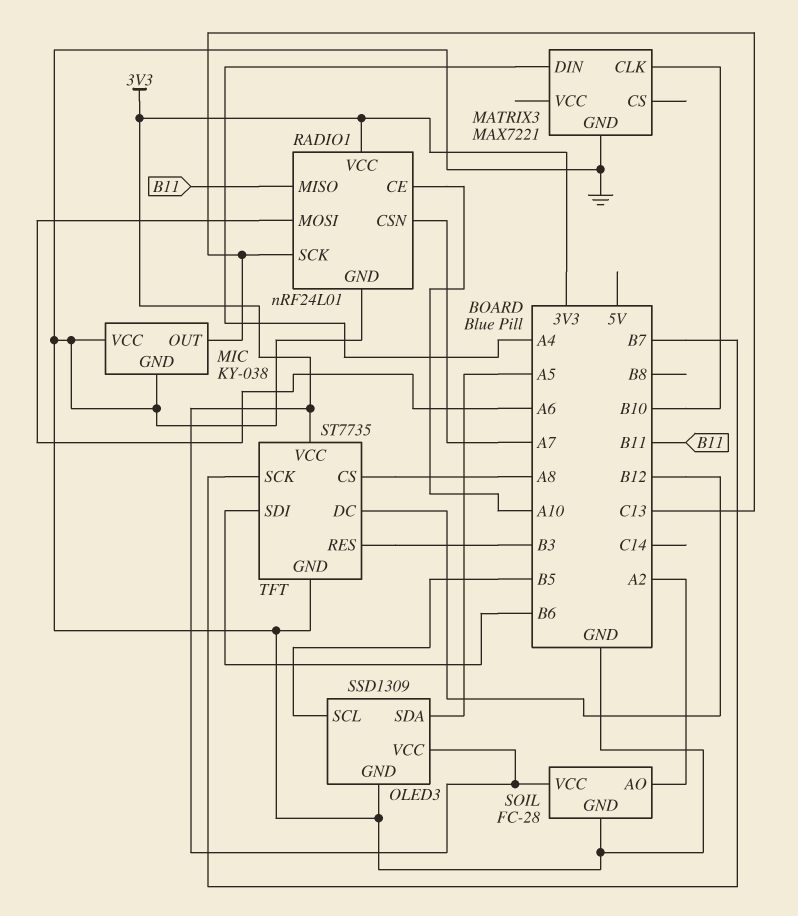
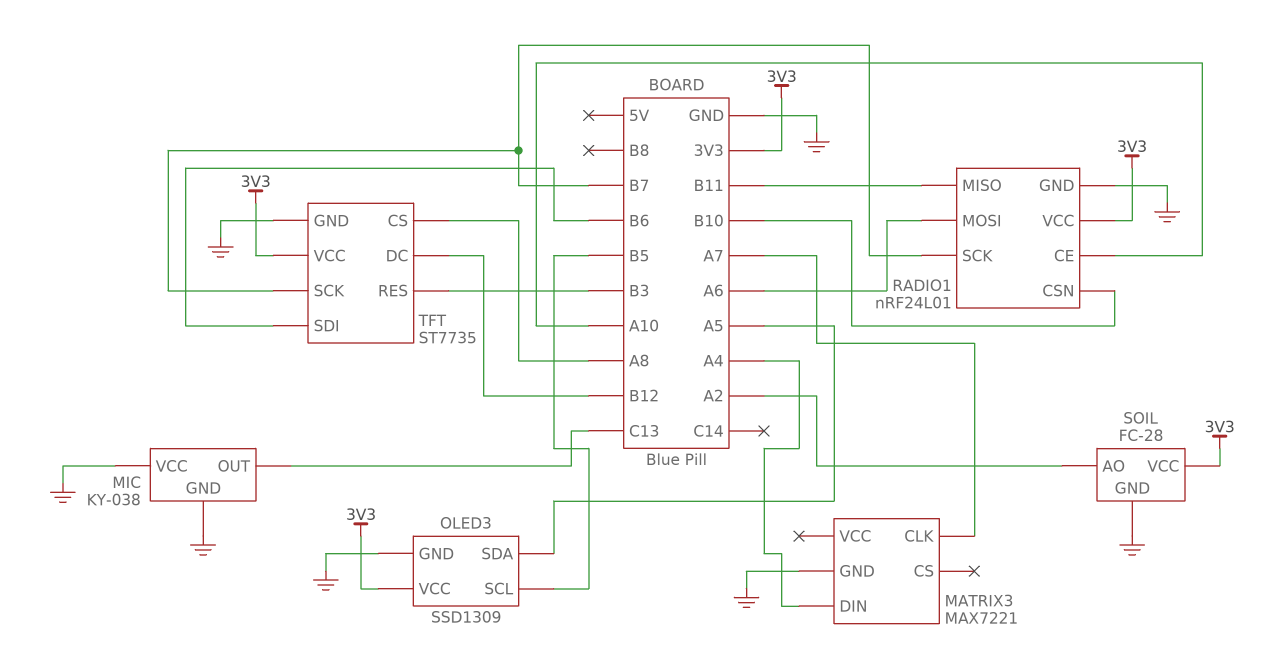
MATRIX3 pin CLK: B10 -> A7
RADIO1 pin CSN: A7 -> B10
RADIO1 pin SCK: C13 -> B7

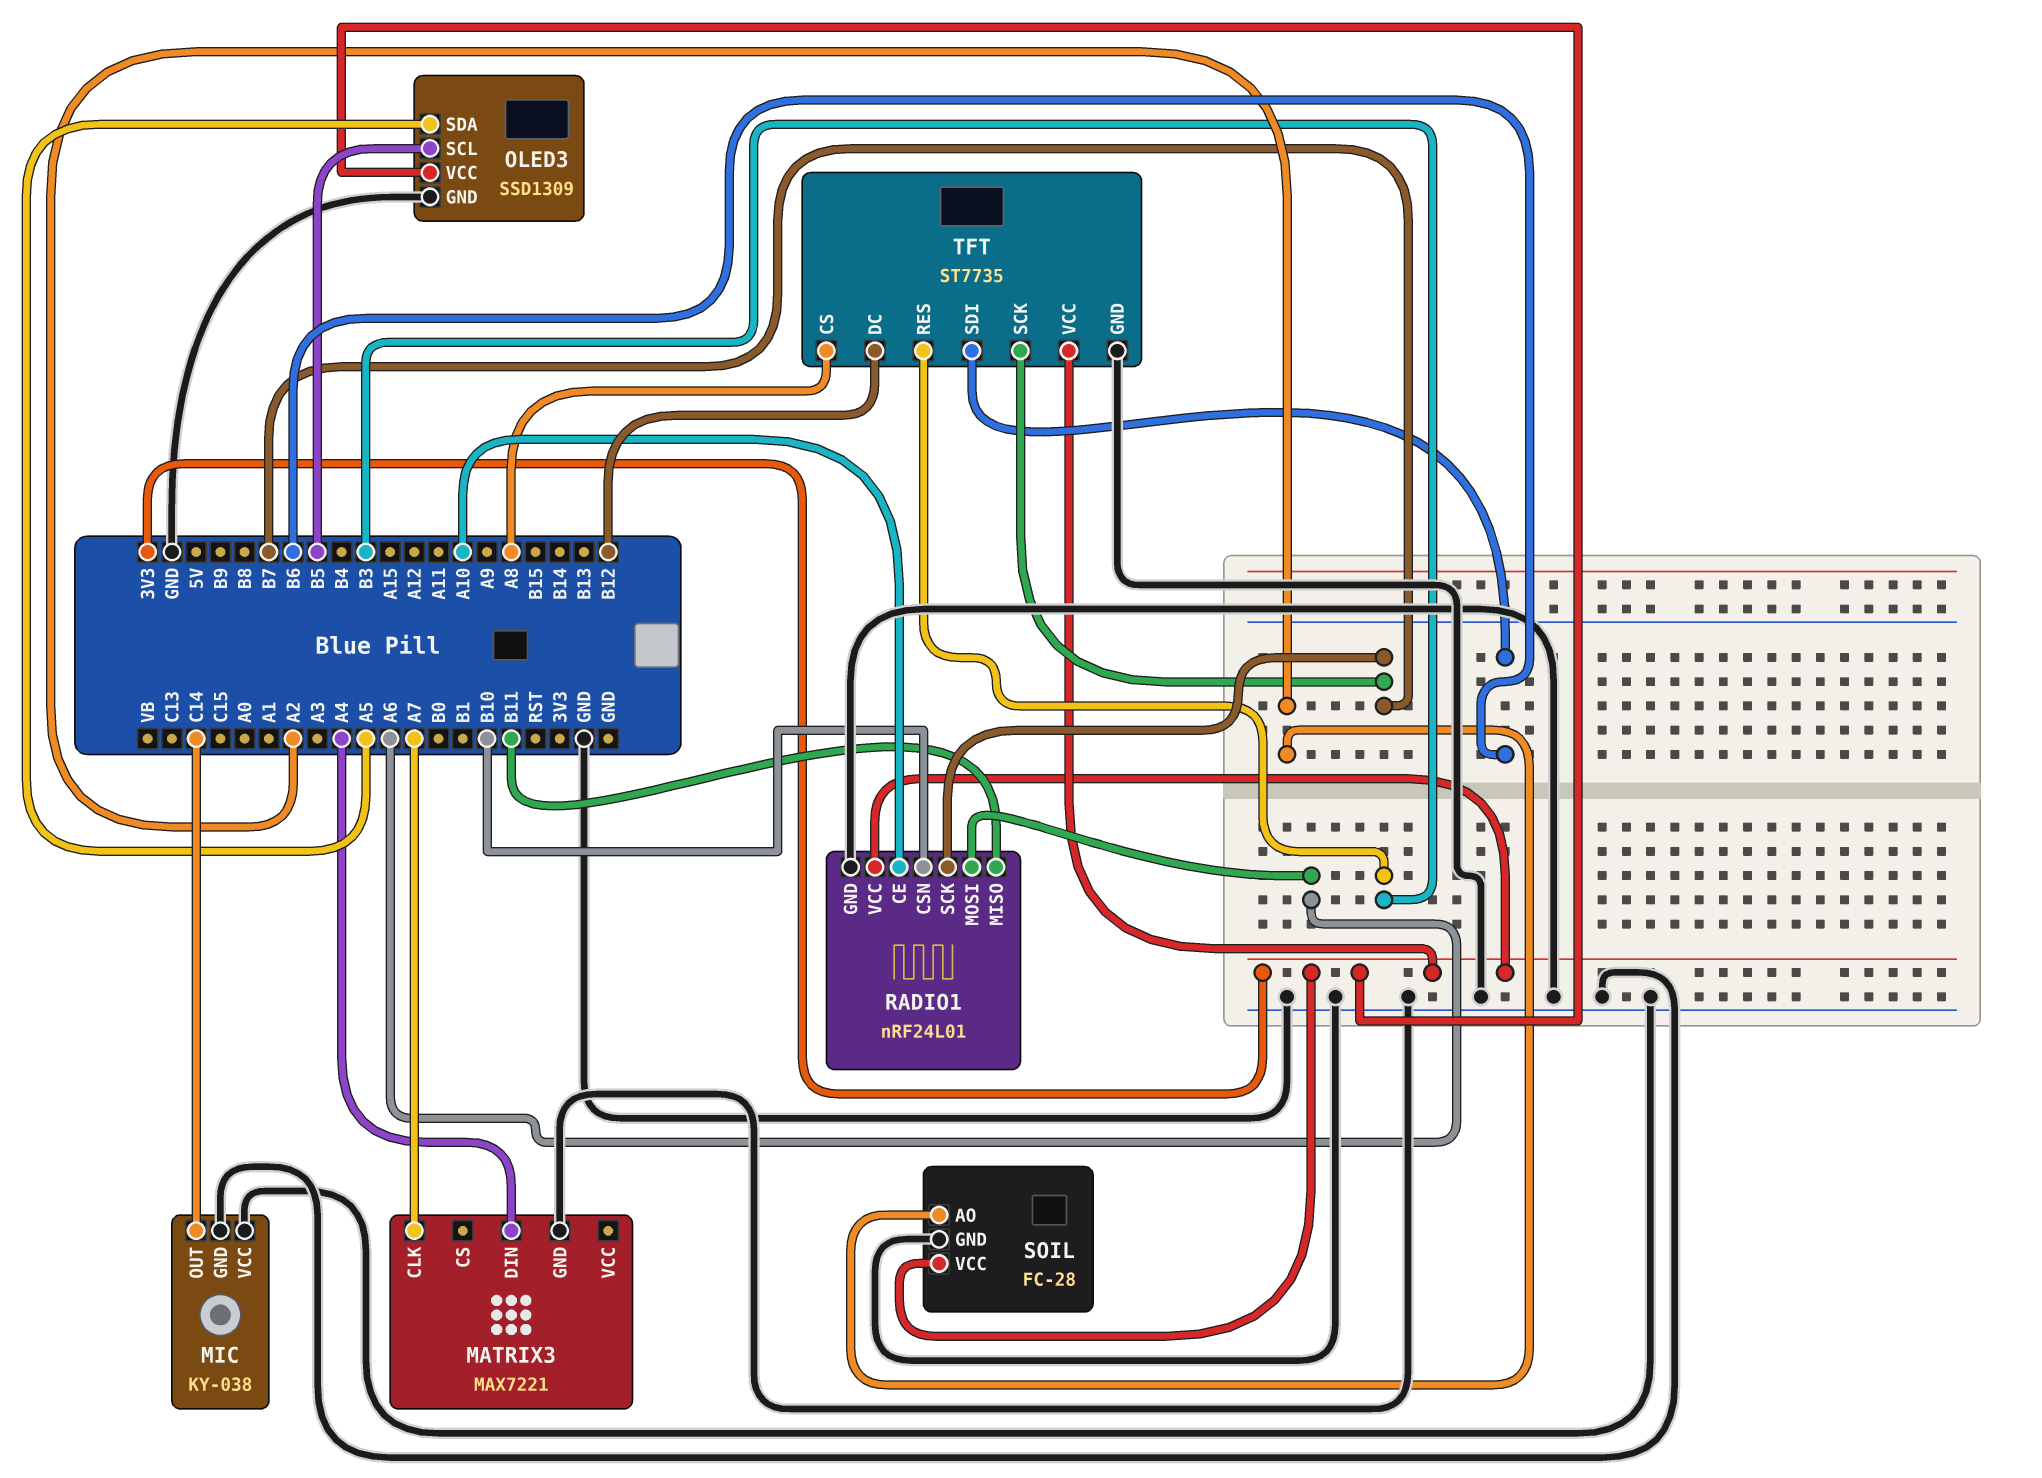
MIC pin OUT: C13 -> C14

